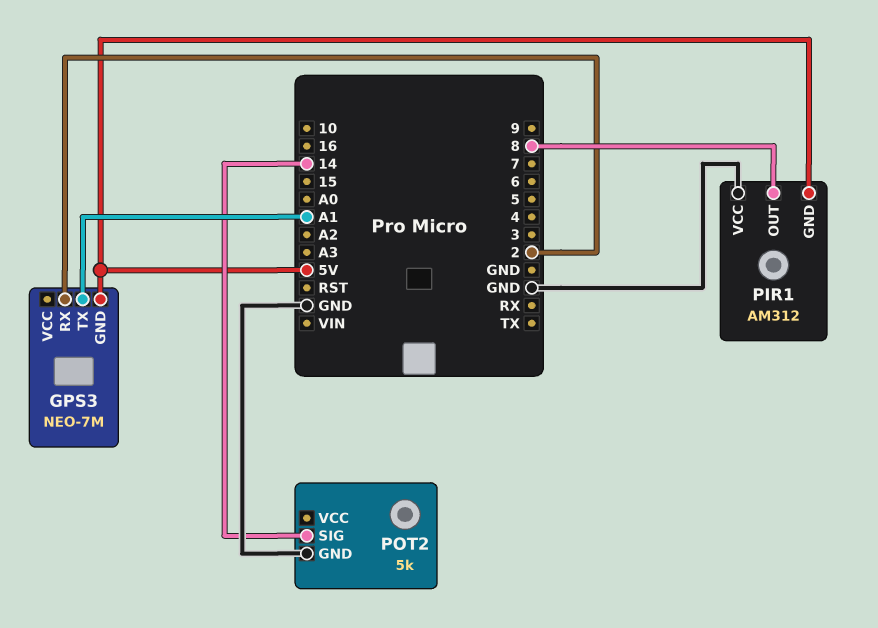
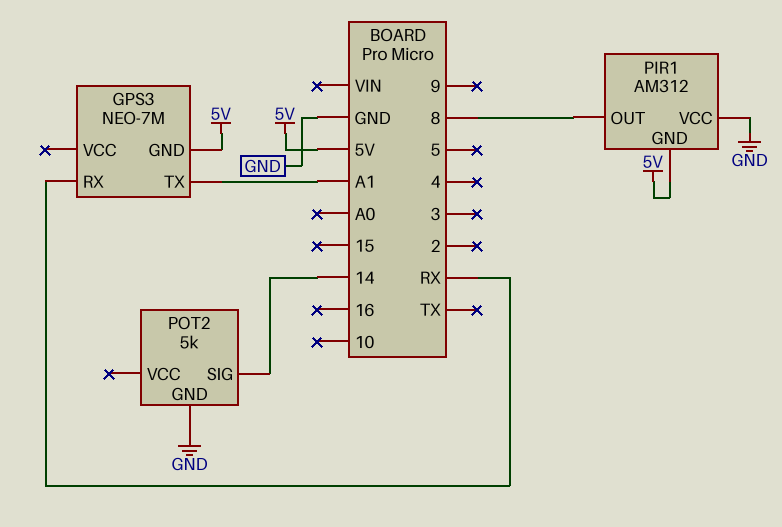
GPS3 pin RX: 2 -> RX

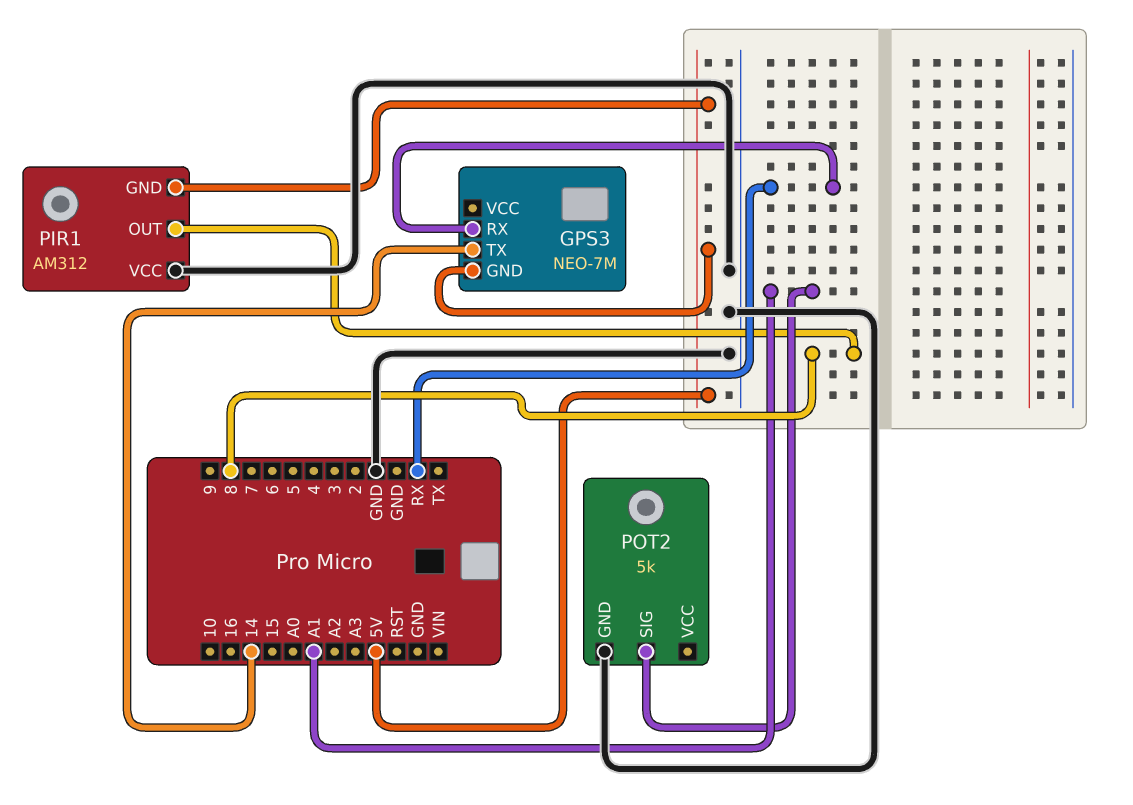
GPS3 pin TX: A1 -> 14
POT2 pin SIG: 14 -> A1

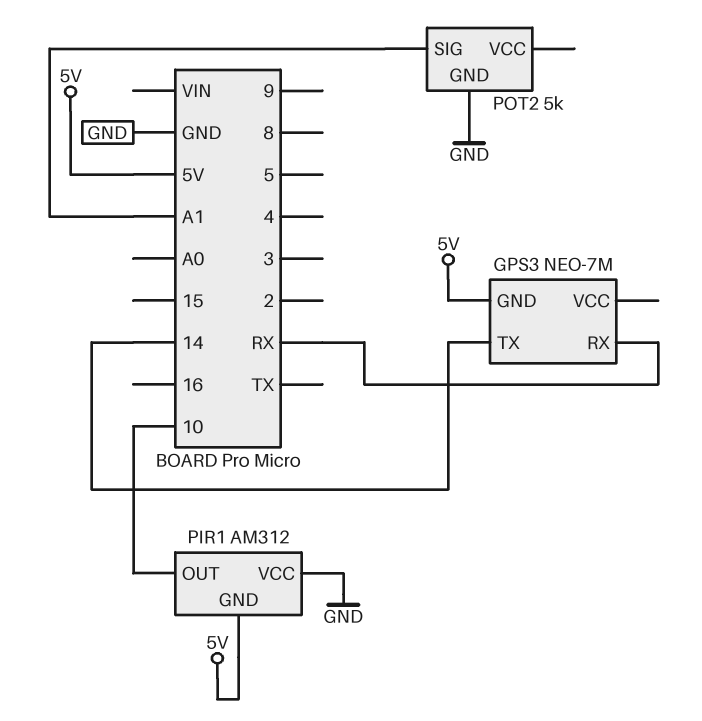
PIR1 pin OUT: 8 -> 10

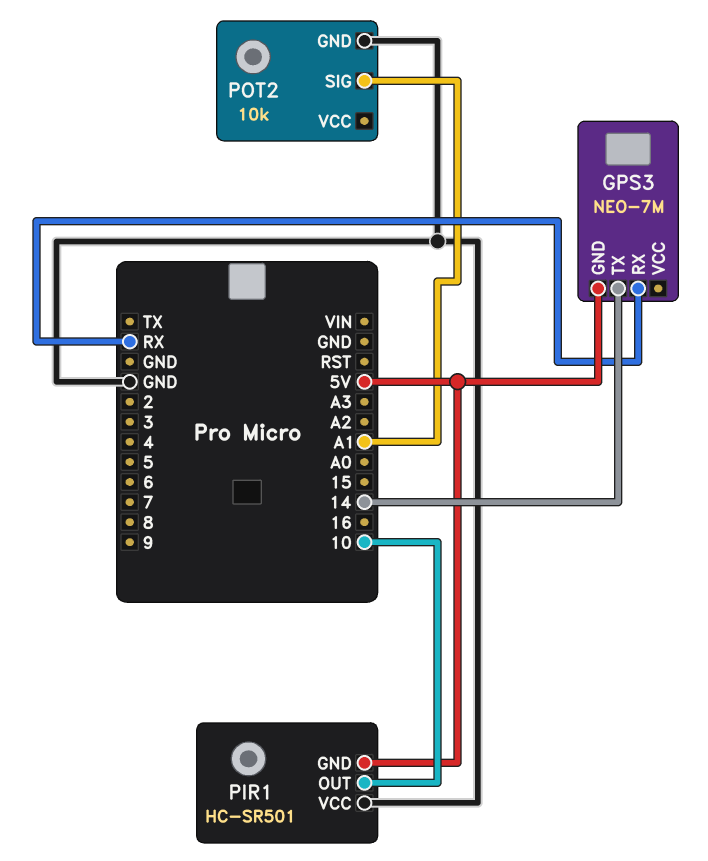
PIR1: AM312 -> HC-SR501
POT2: 5k -> 10k

